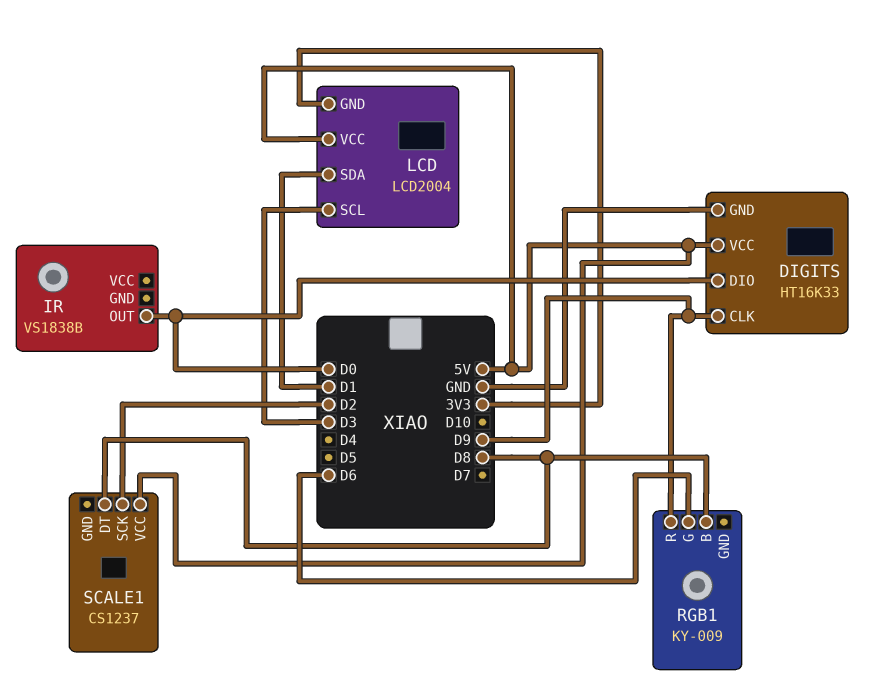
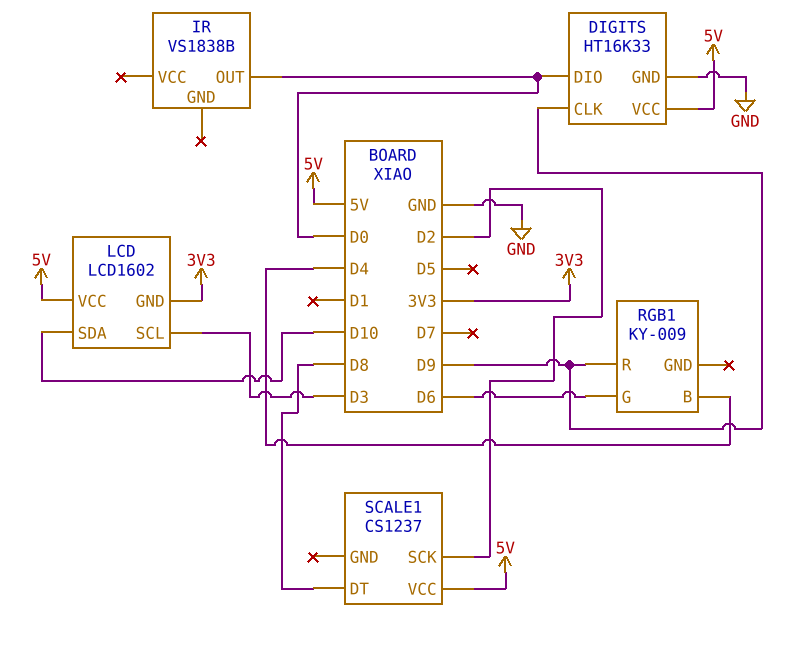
LCD: LCD2004 -> LCD1602
LCD pin SDA: D1 -> D10
RGB1 pin B: D8 -> D4

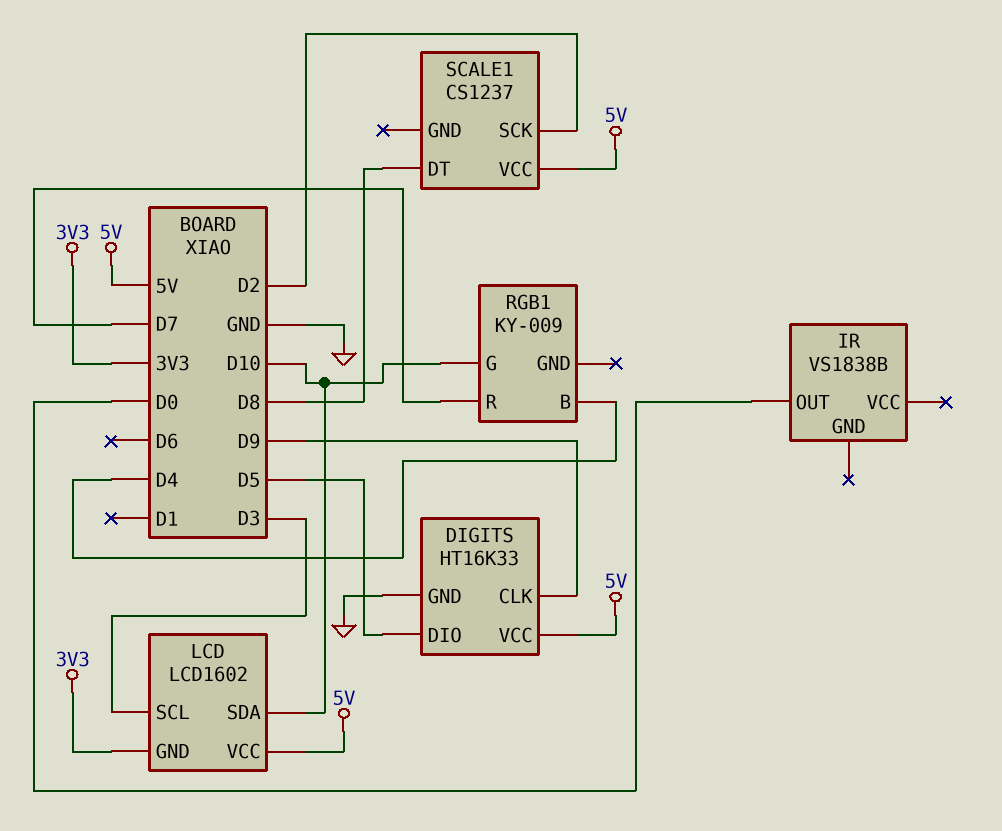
DIGITS pin DIO: D0 -> D5
RGB1 pin G: D6 -> D10
RGB1 pin R: D9 -> D7

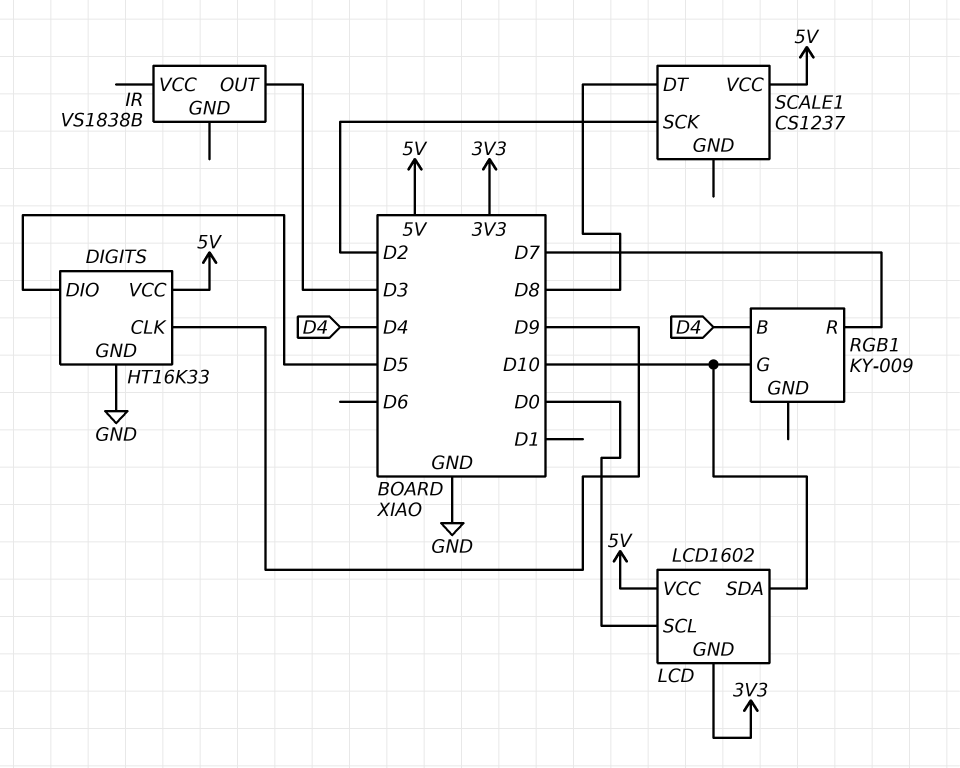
IR pin OUT: D0 -> D3
LCD pin SCL: D3 -> D0

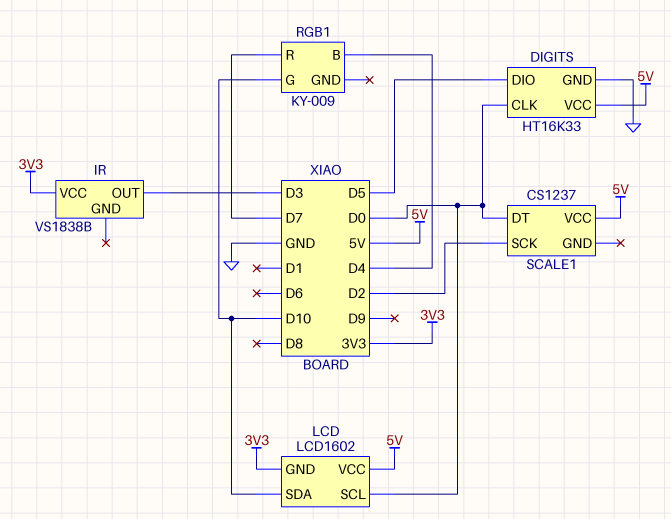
DIGITS pin CLK: D9 -> D0
IR pin VCC: none -> 3V3
SCALE1 pin DT: D8 -> D0

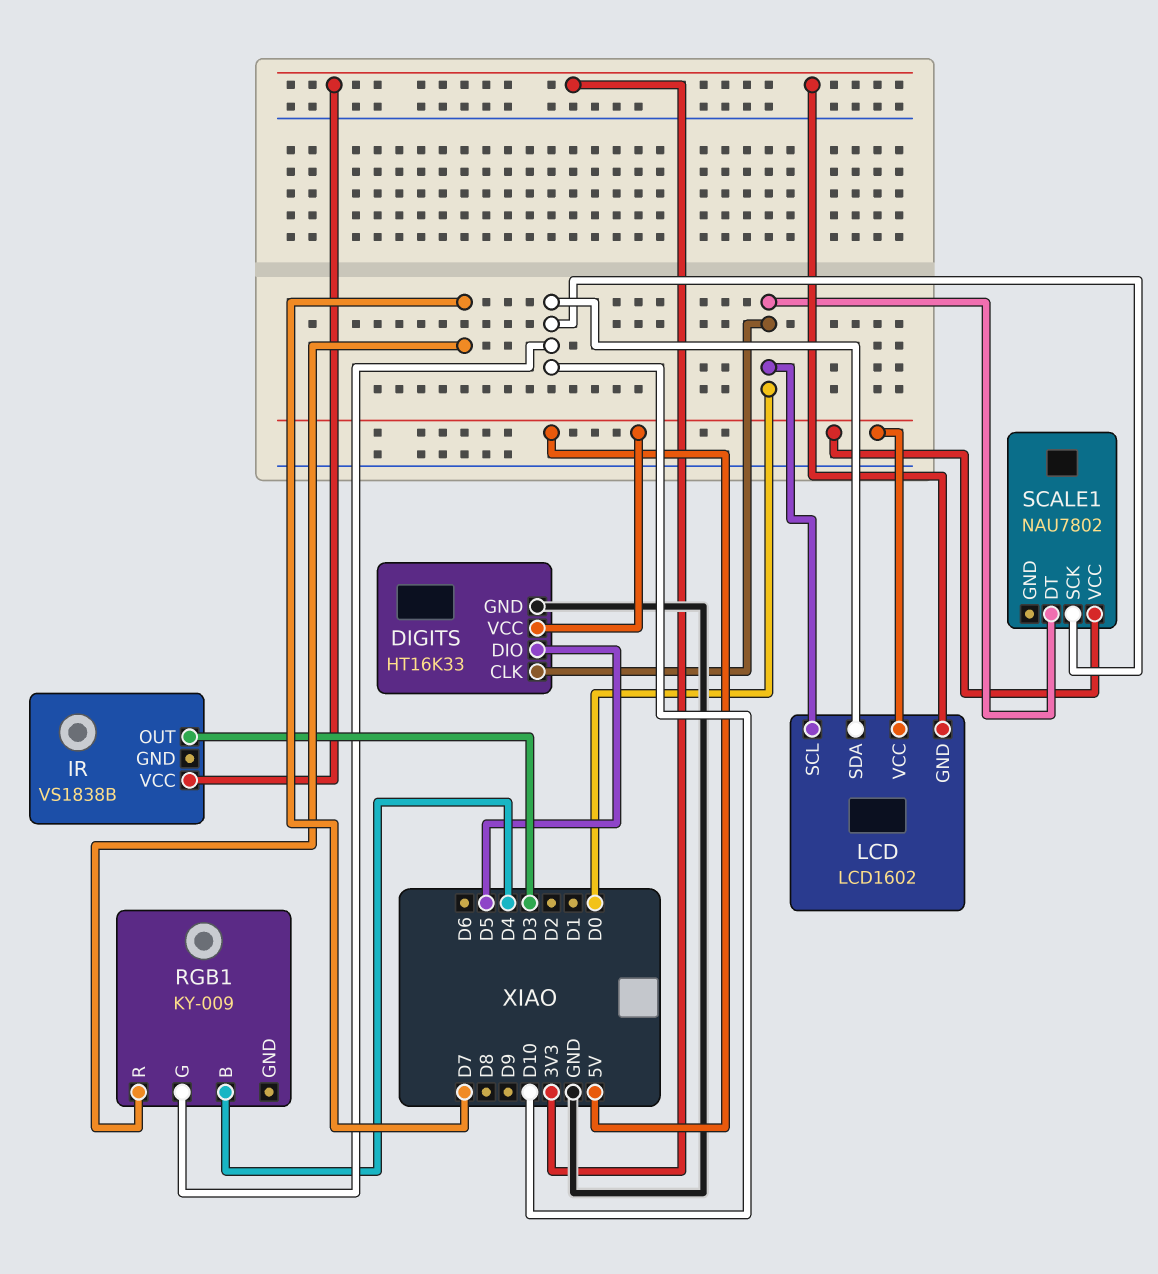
SCALE1: CS1237 -> NAU7802
SCALE1 pin SCK: D2 -> D10

